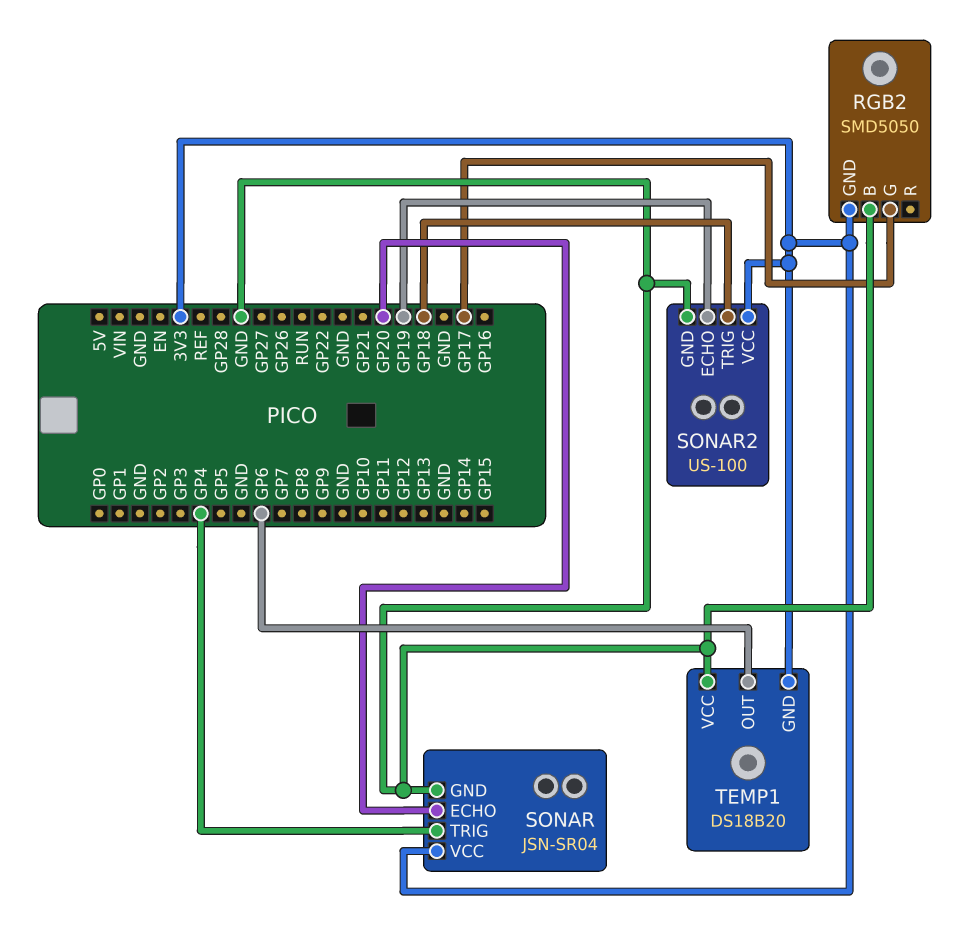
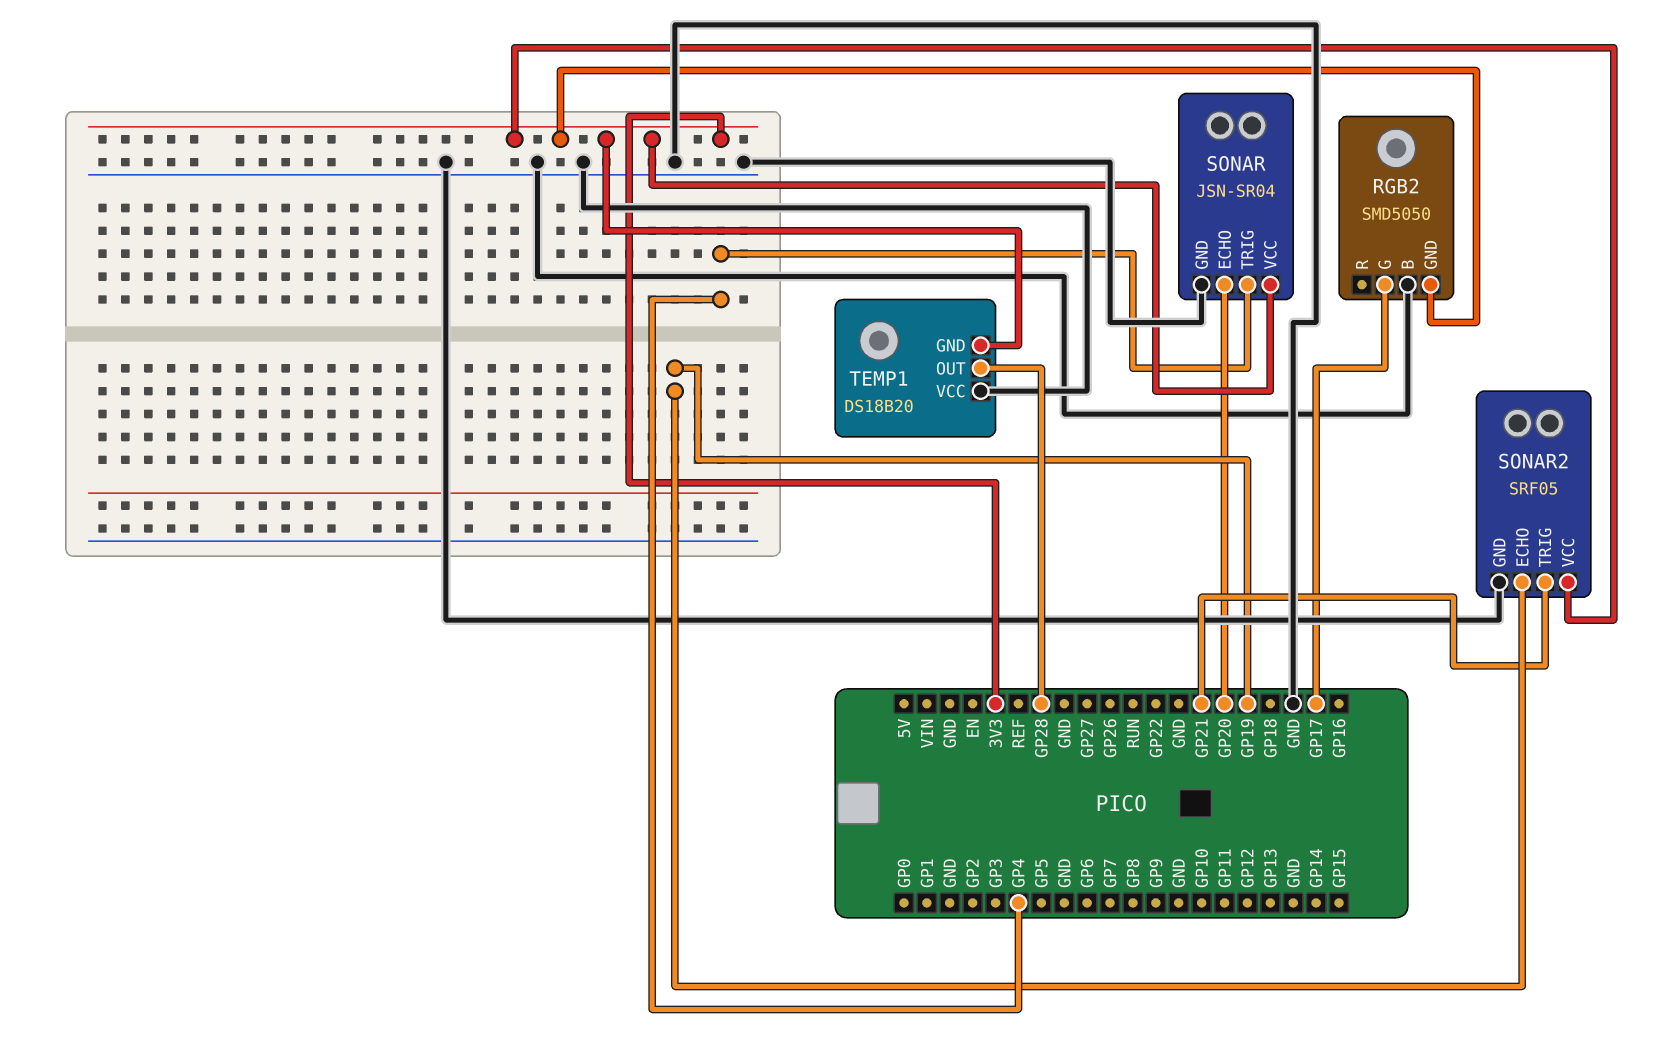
SONAR2: US-100 -> SRF05
SONAR2 pin TRIG: GP18 -> GP21
TEMP1 pin OUT: GP6 -> GP28

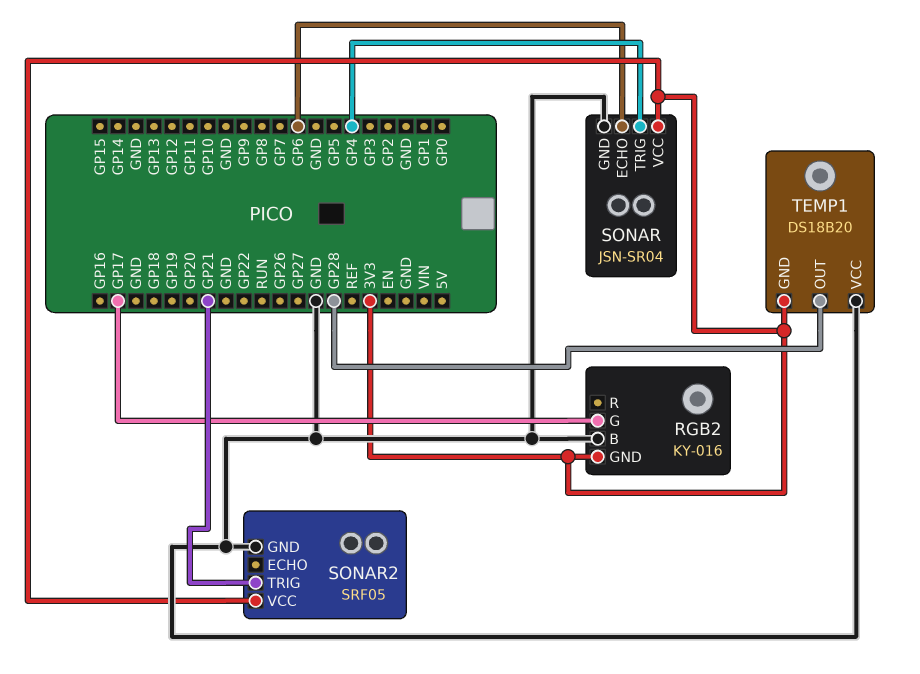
RGB2: SMD5050 -> KY-016
SONAR pin ECHO: GP20 -> GP6
SONAR2 pin ECHO: GP19 -> none

